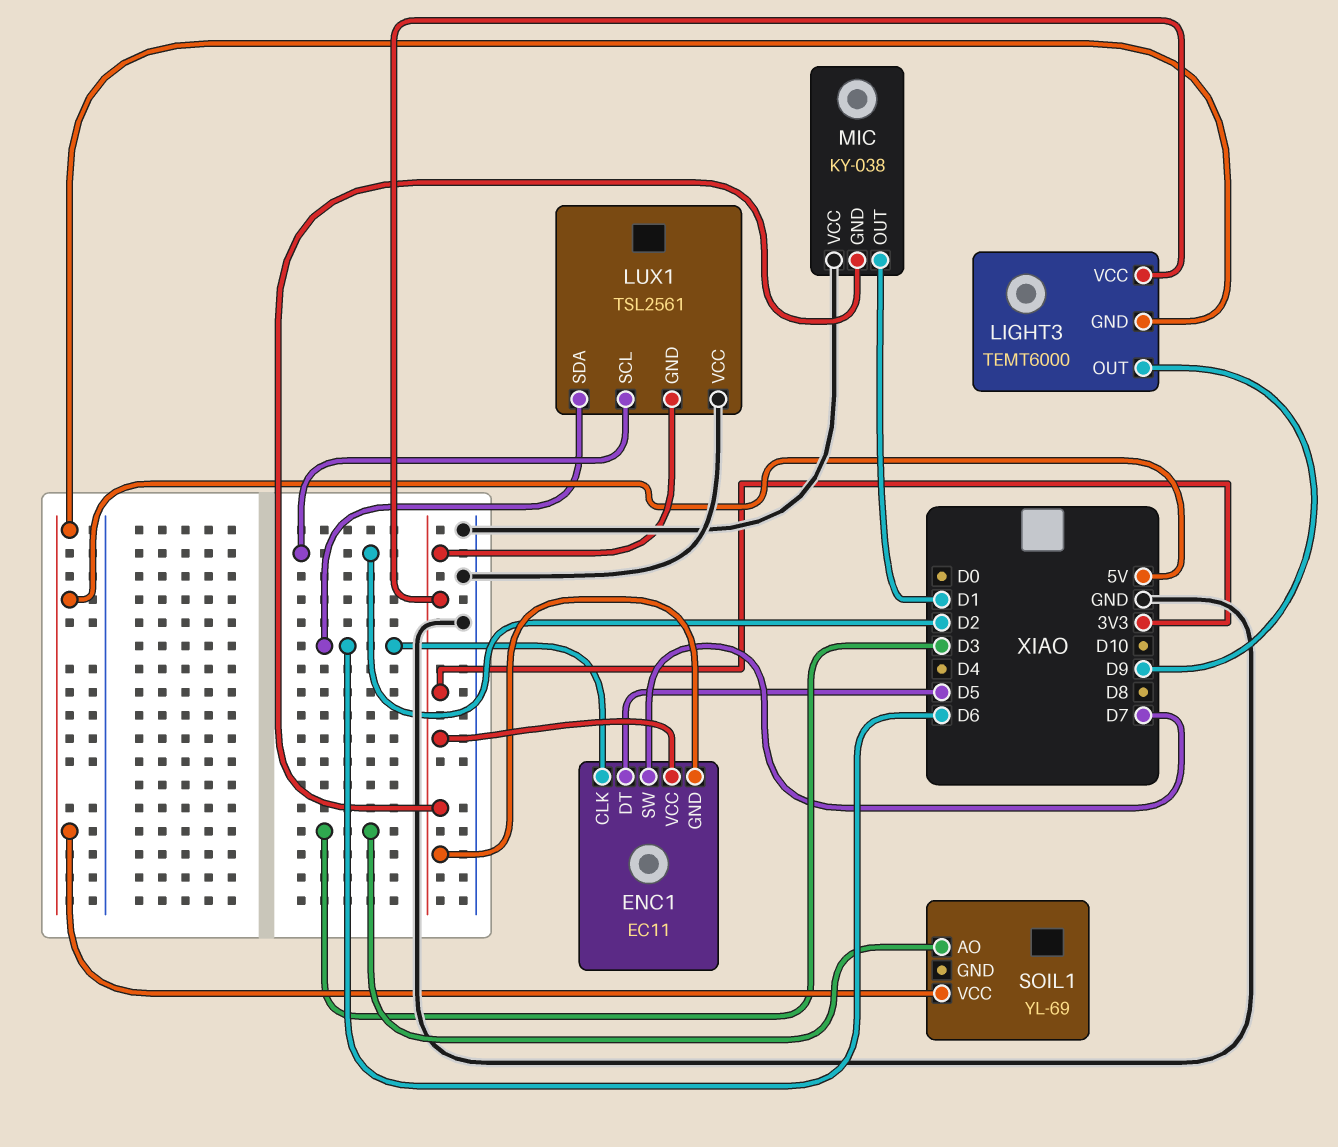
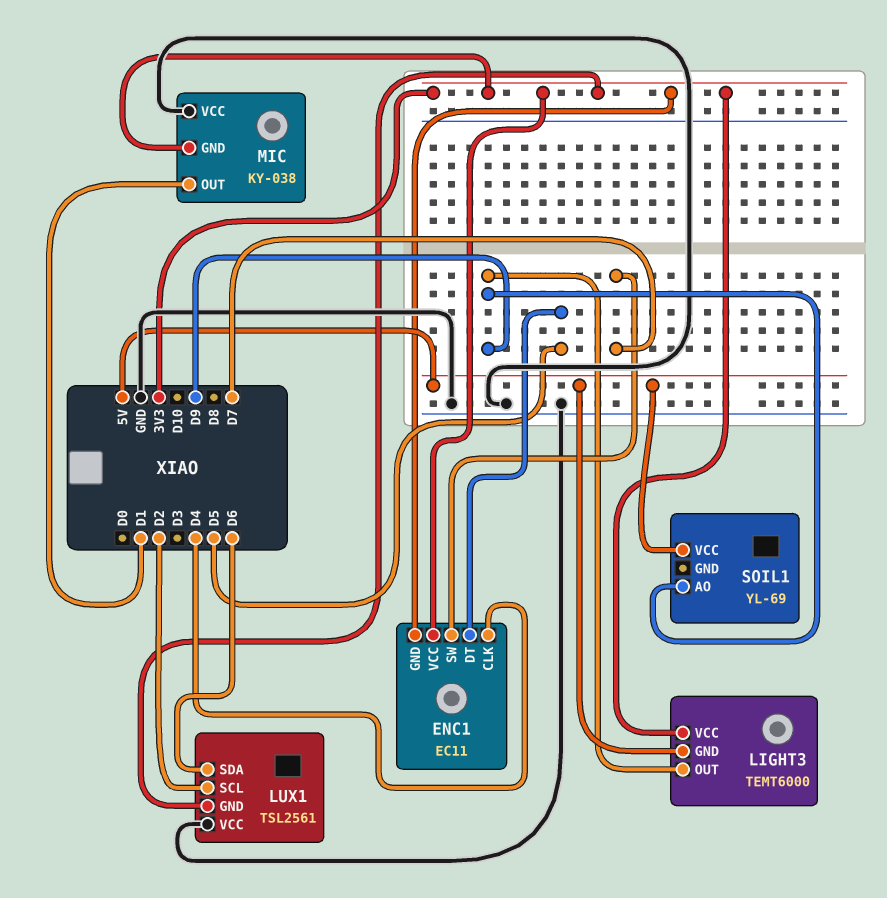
ENC1 pin CLK: D6 -> D4
SOIL1 pin AO: D3 -> D9

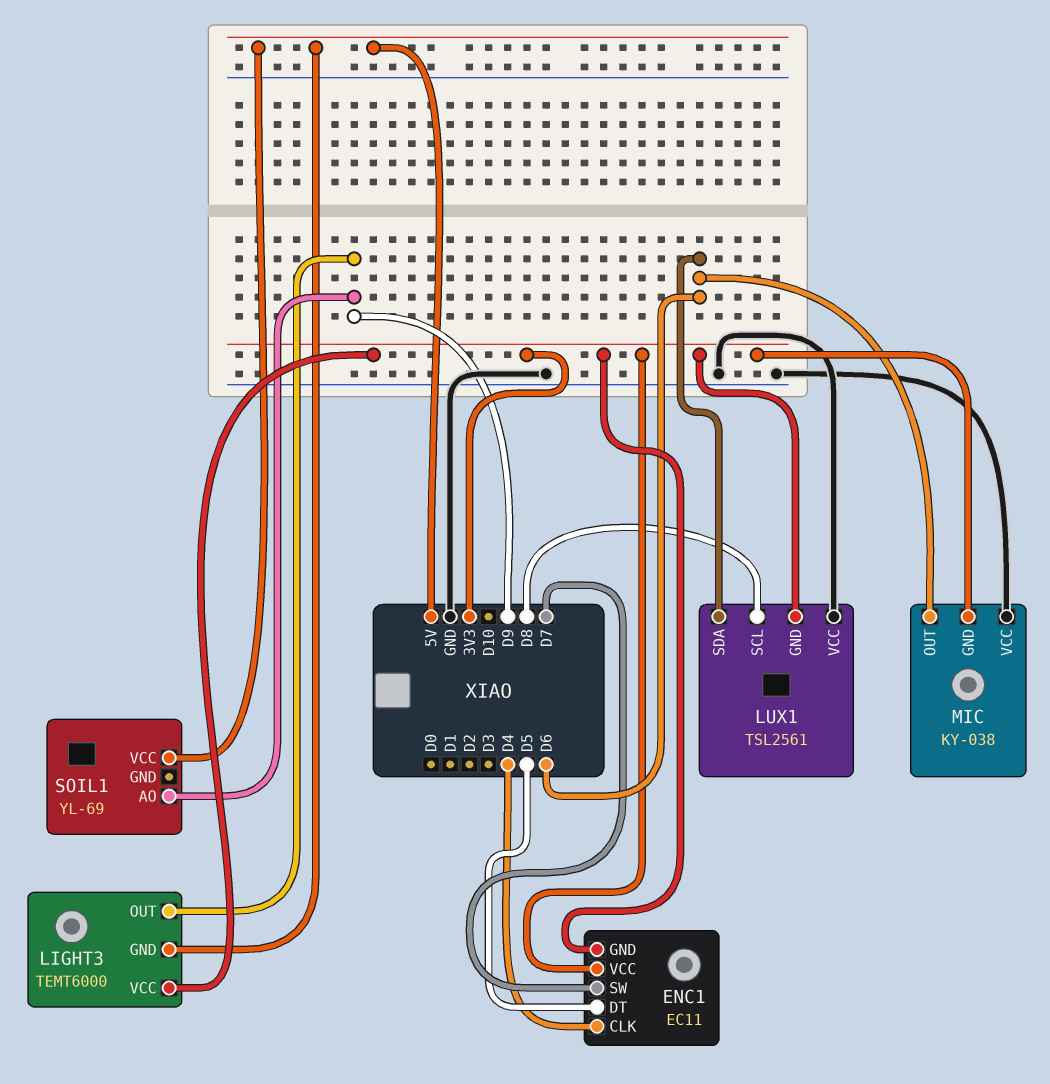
LUX1 pin SCL: D2 -> D8
MIC pin OUT: D1 -> D6

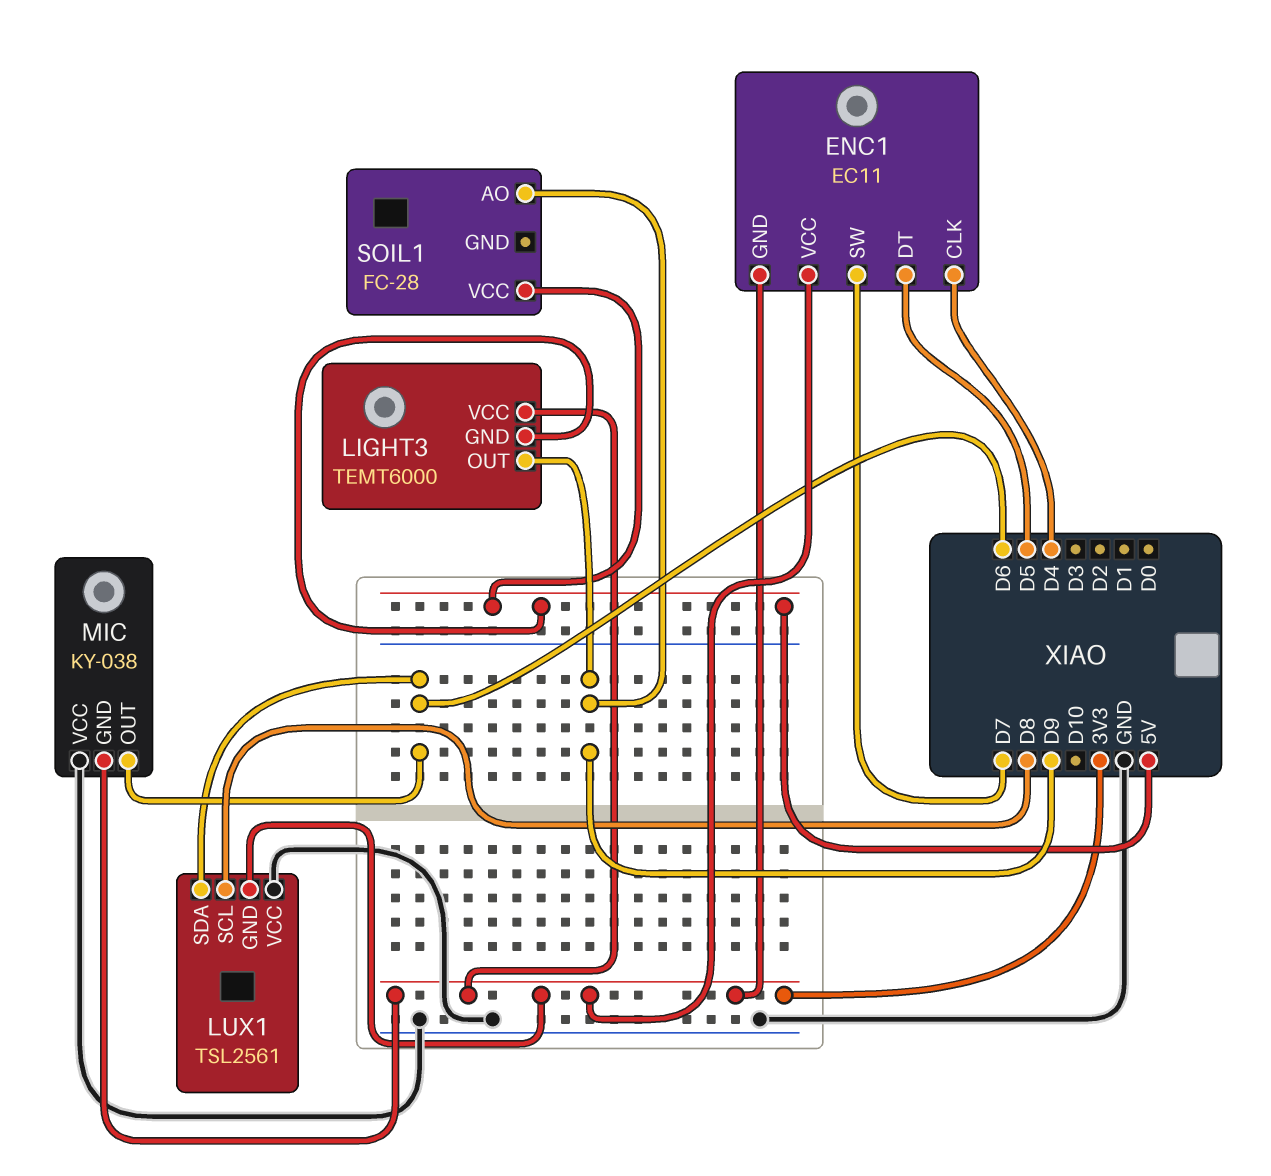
SOIL1: YL-69 -> FC-28

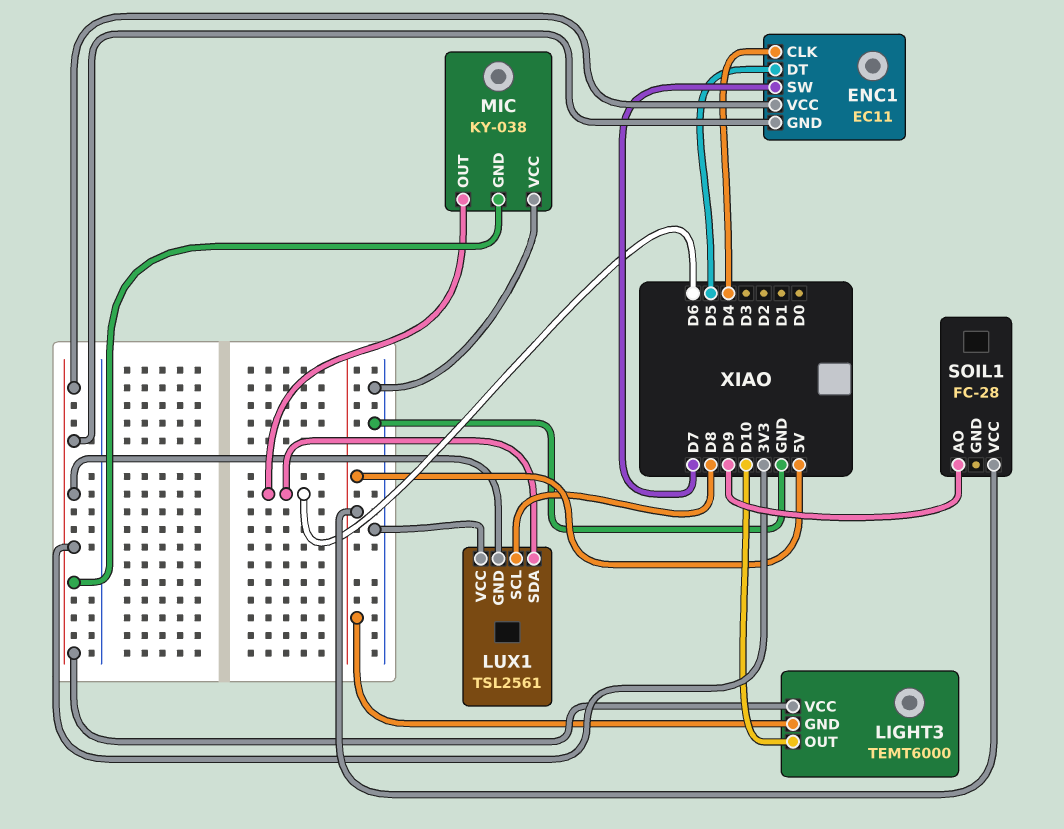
LIGHT3 pin OUT: D9 -> D10

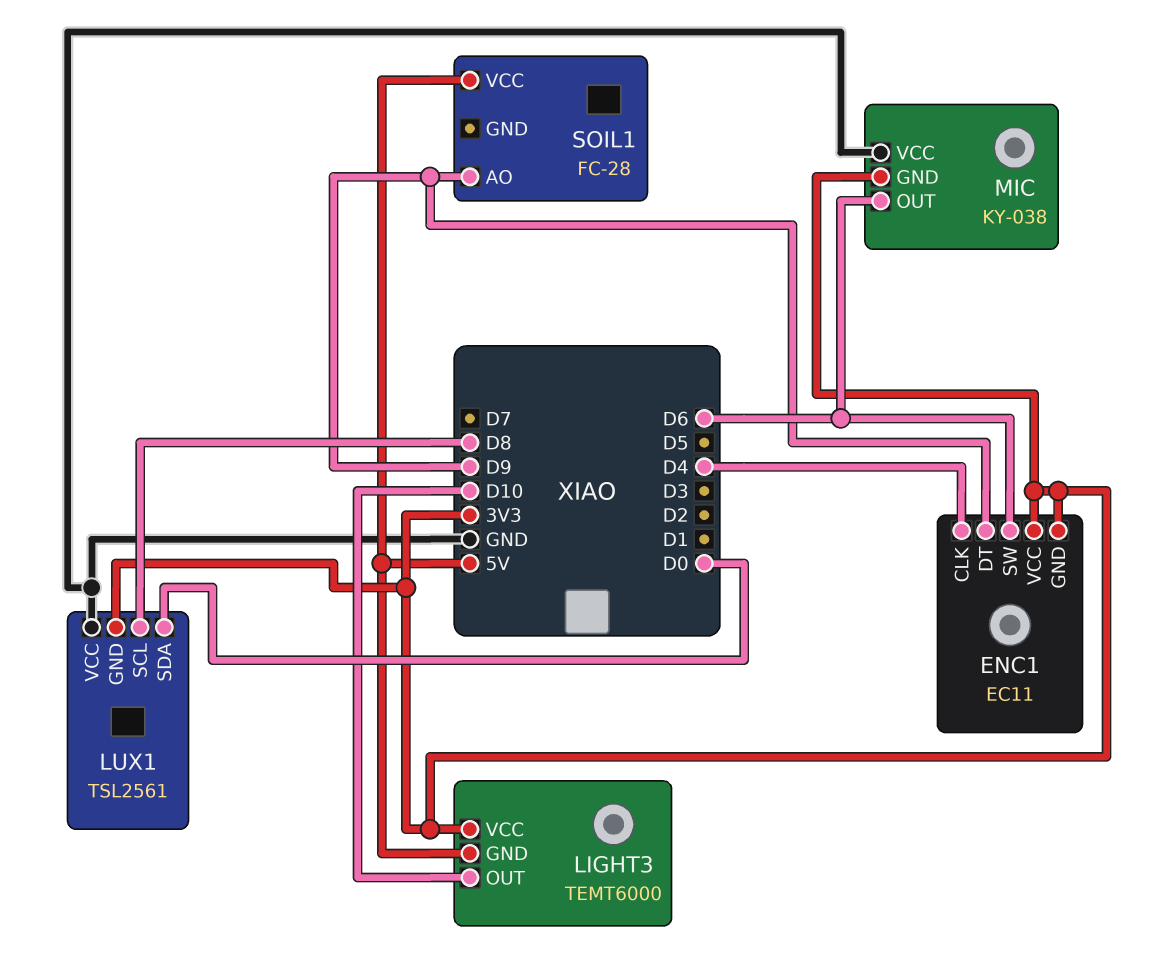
ENC1 pin DT: D5 -> D9
ENC1 pin SW: D7 -> D6
LUX1 pin SDA: D6 -> D0

